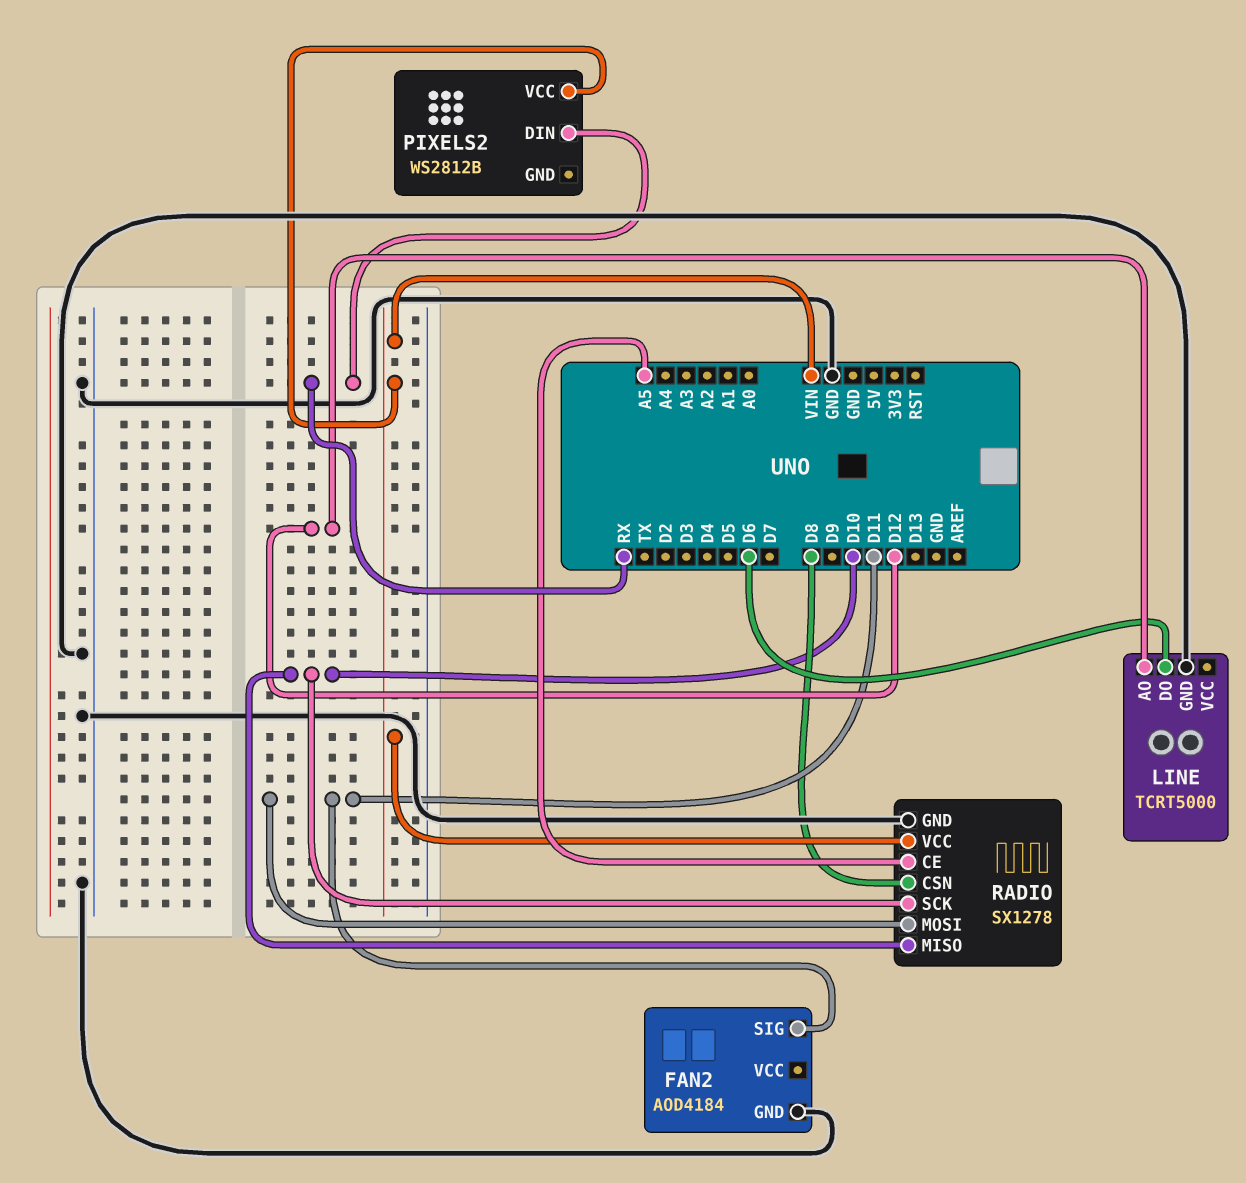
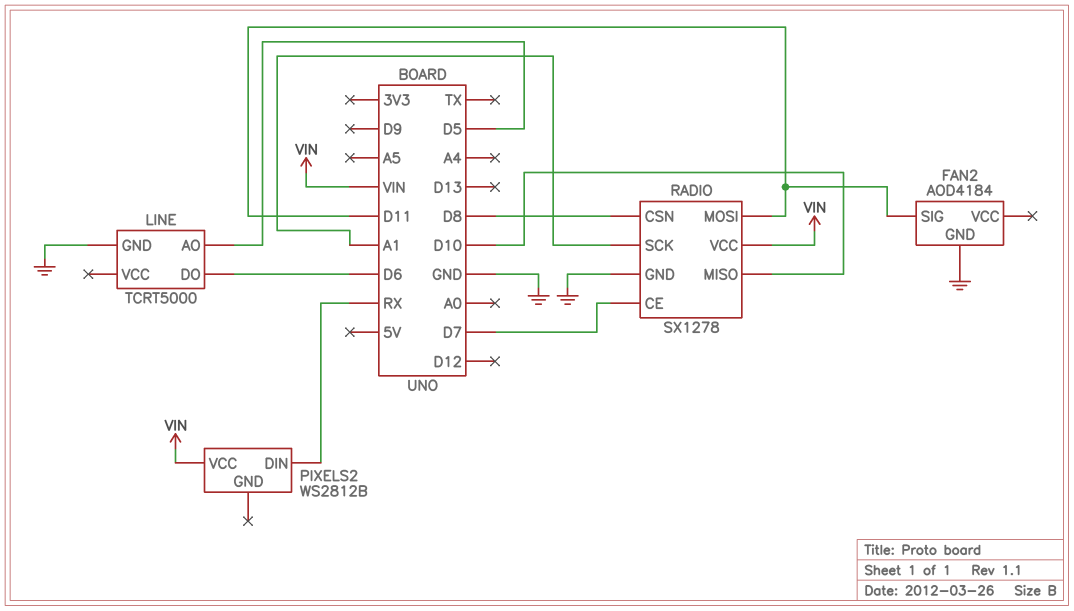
LINE pin AO: D12 -> D5
RADIO pin CE: A5 -> D7
RADIO pin SCK: D10 -> A1

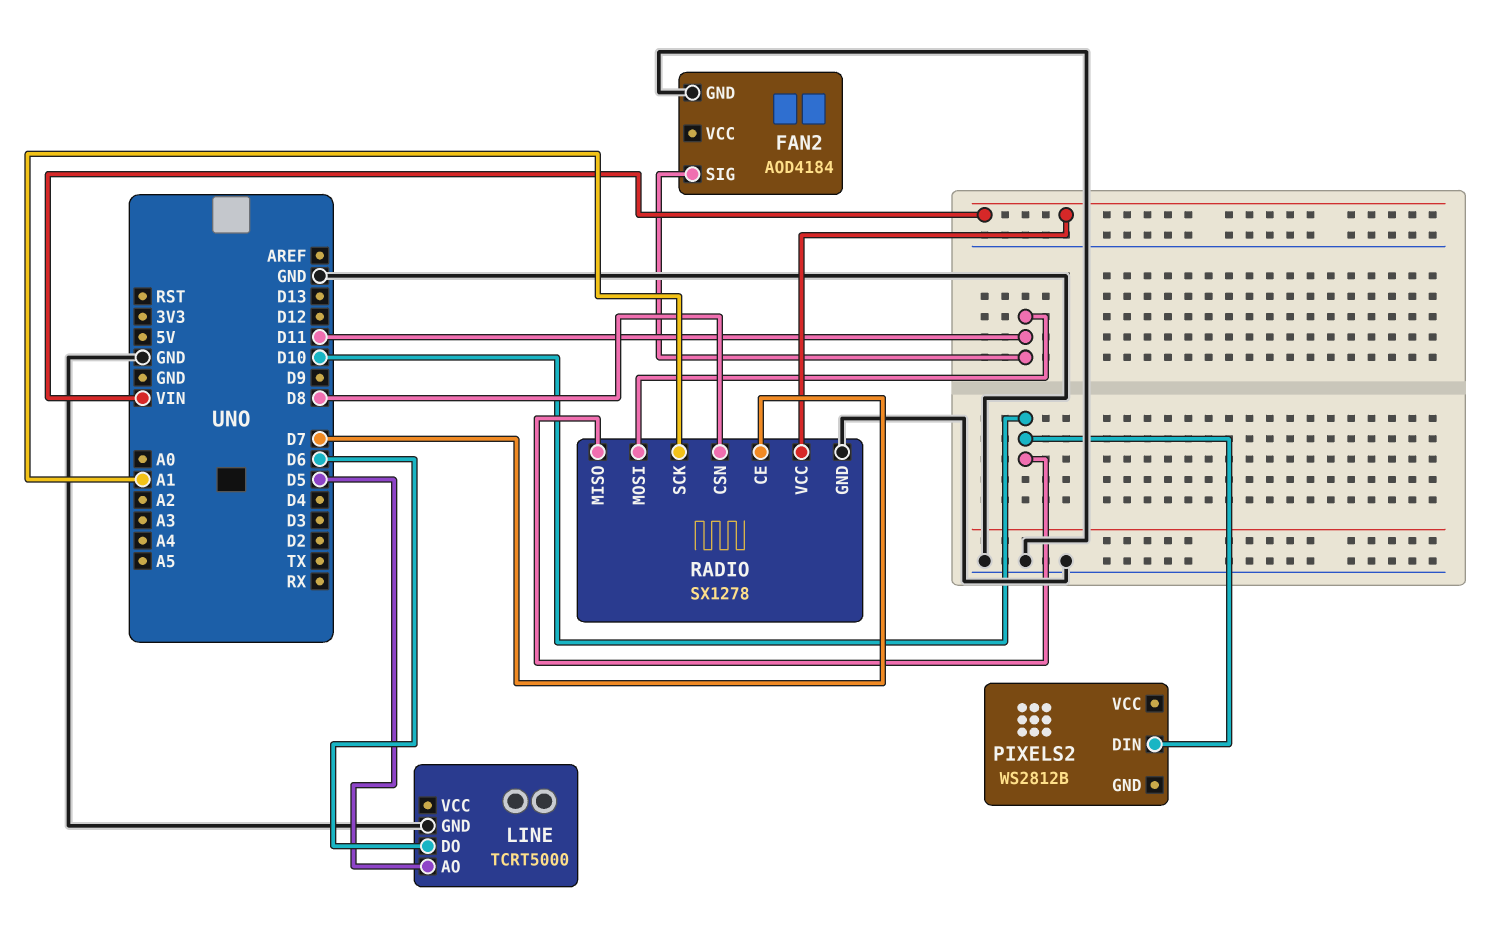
PIXELS2 pin DIN: RX -> D10
PIXELS2 pin VCC: VIN -> none

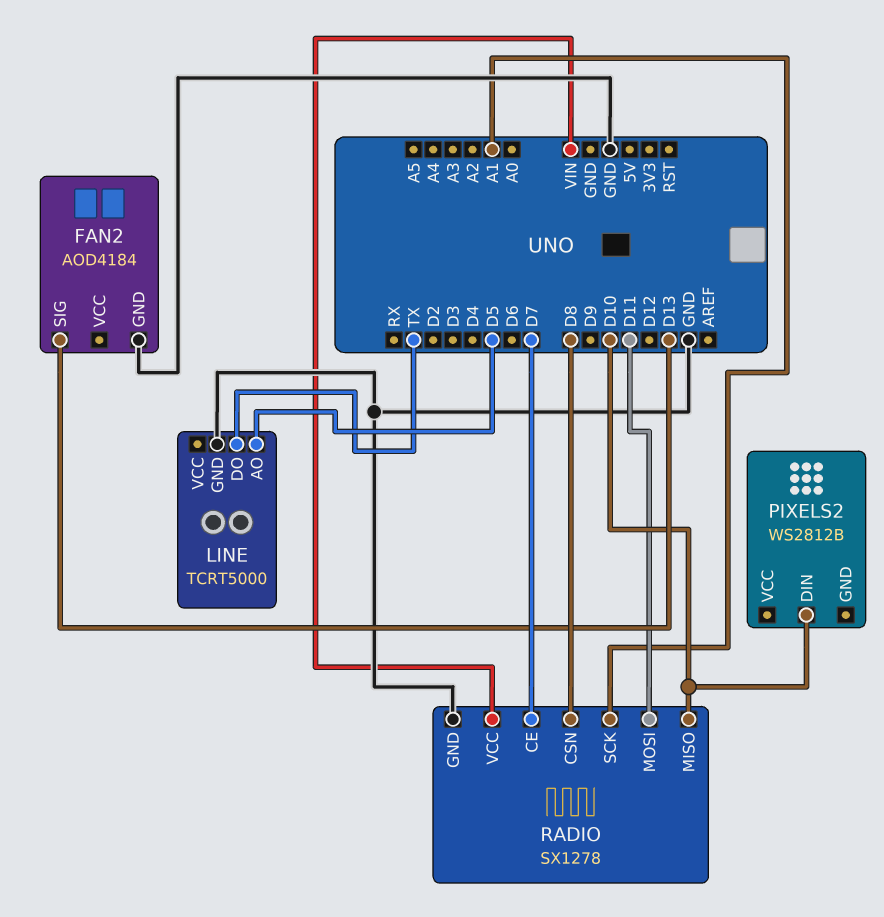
FAN2 pin SIG: D11 -> D13
LINE pin DO: D6 -> TX

